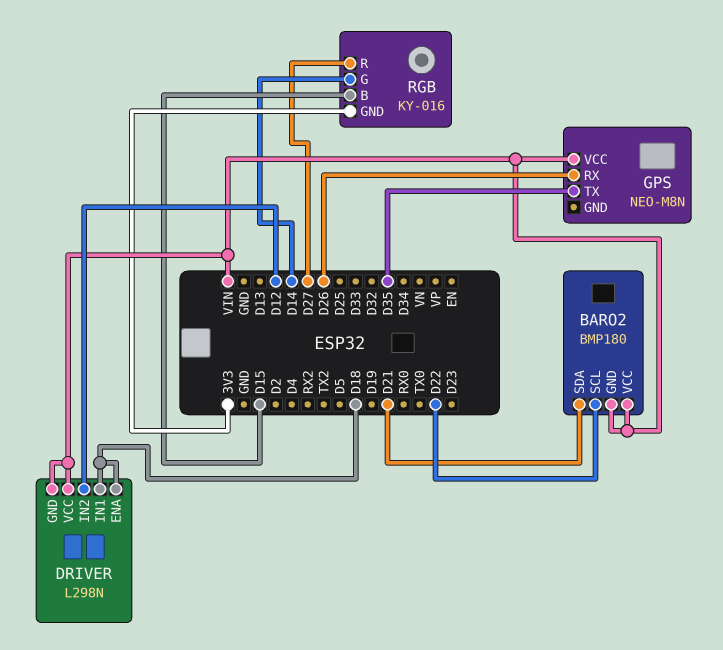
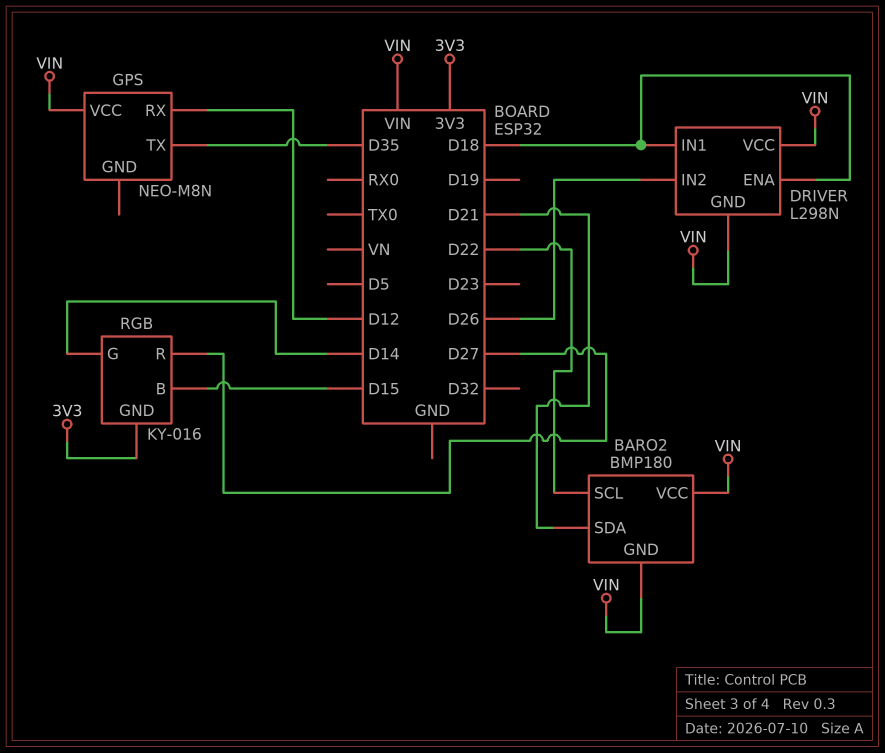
DRIVER pin IN2: D12 -> D26
GPS pin RX: D26 -> D12

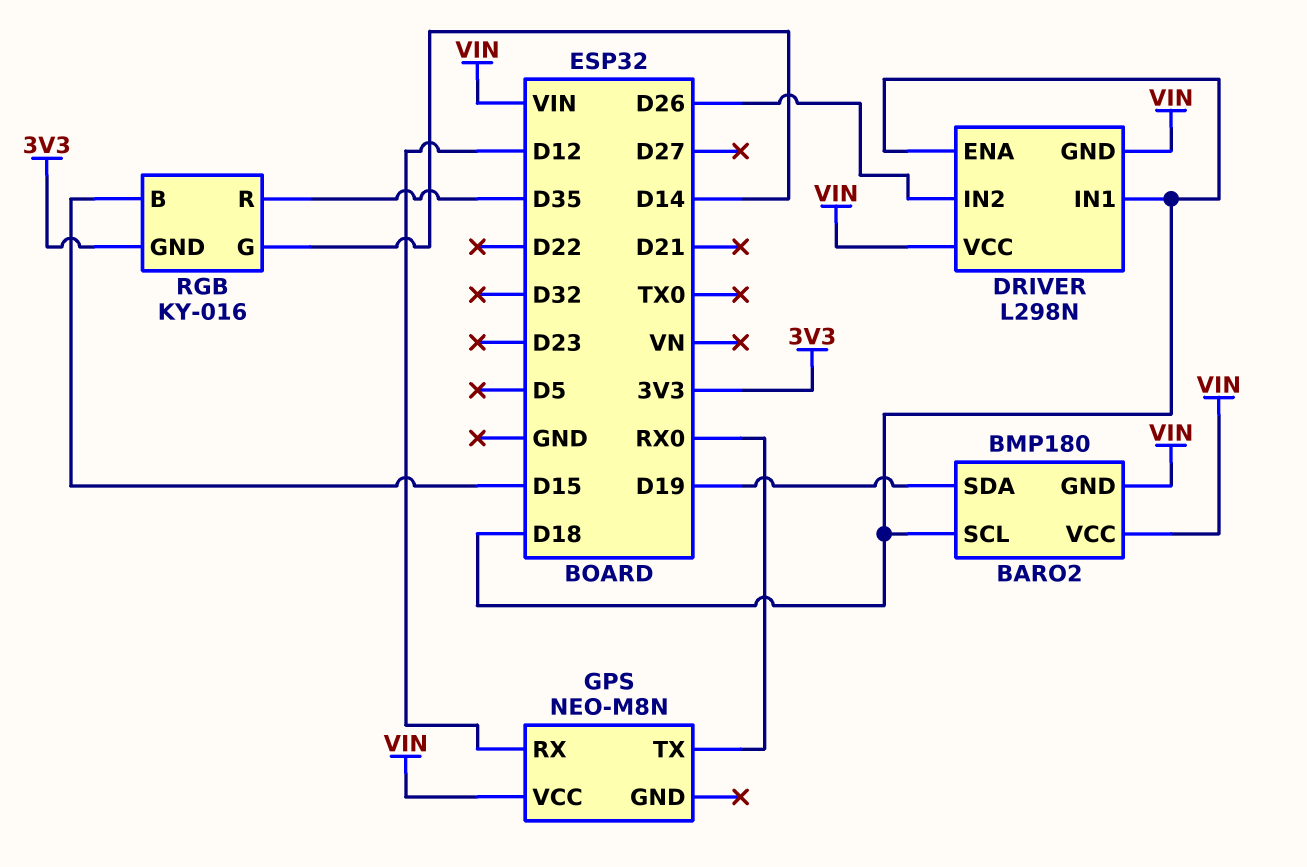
BARO2 pin SCL: D22 -> D18
BARO2 pin SDA: D21 -> D19
GPS pin TX: D35 -> RX0
RGB pin R: D27 -> D35

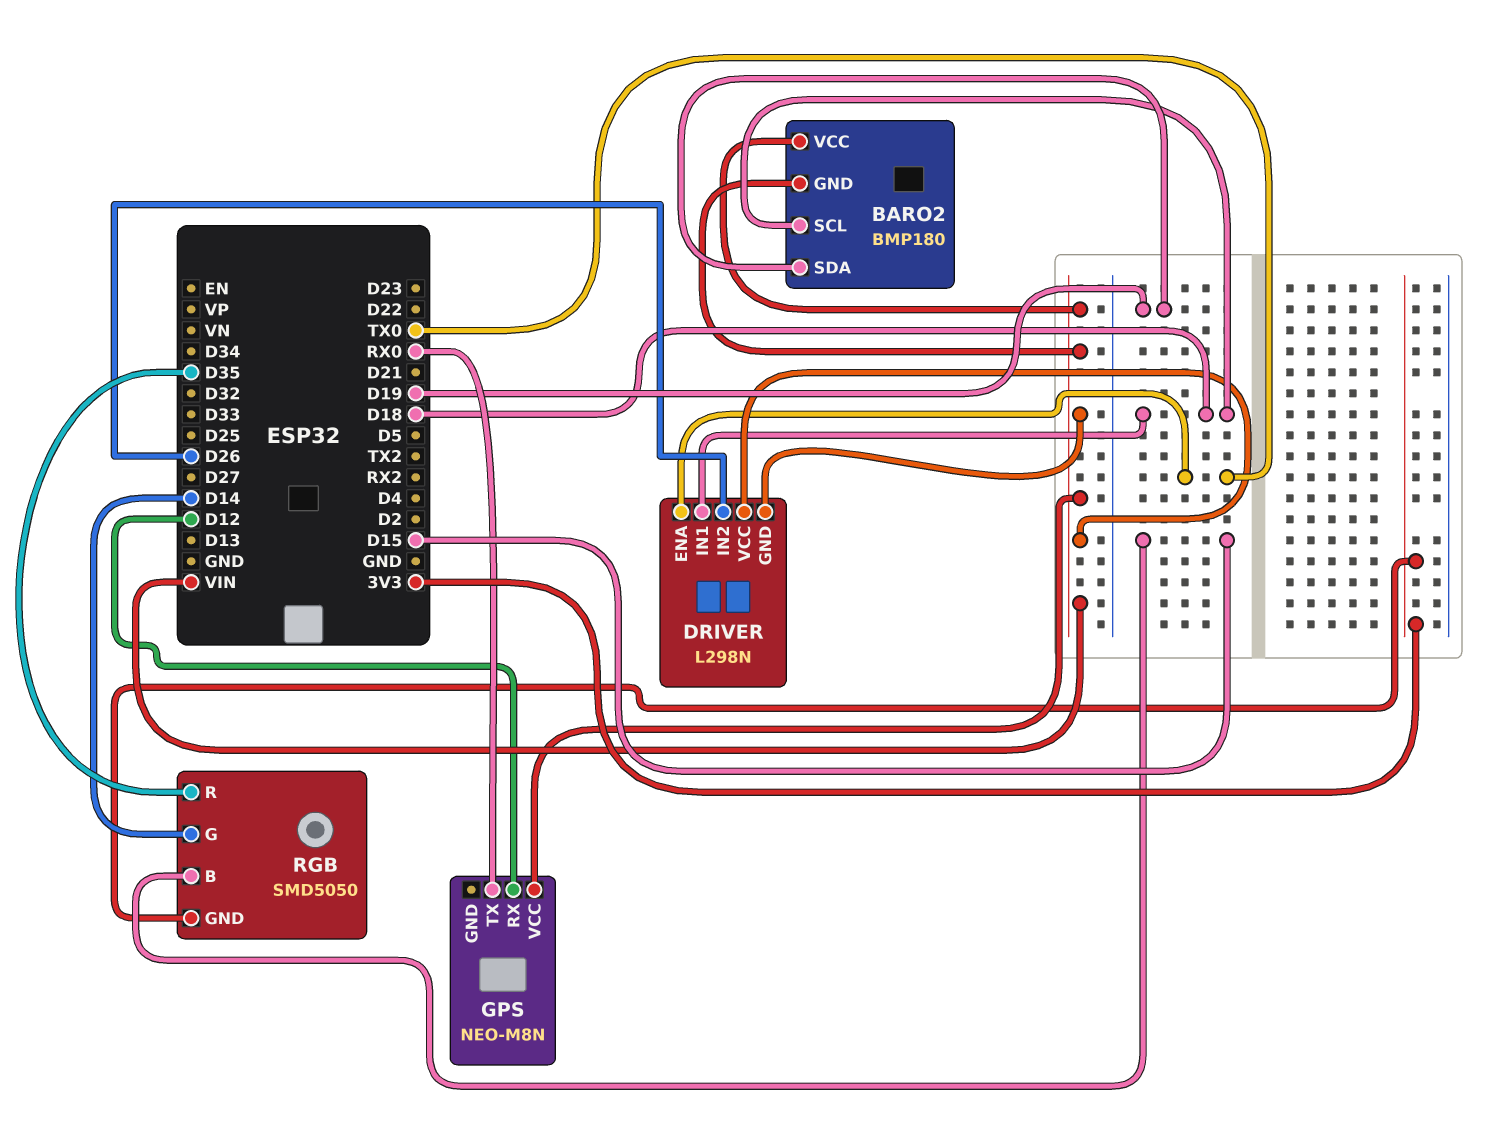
DRIVER pin ENA: D18 -> TX0
RGB: KY-016 -> SMD5050

